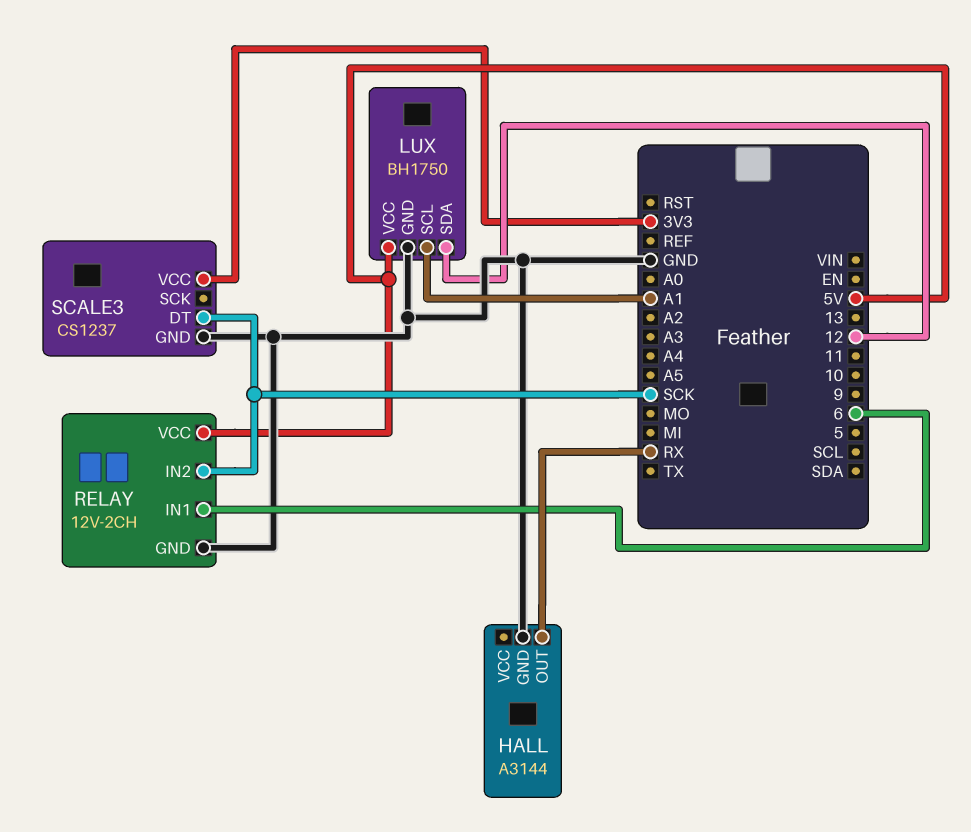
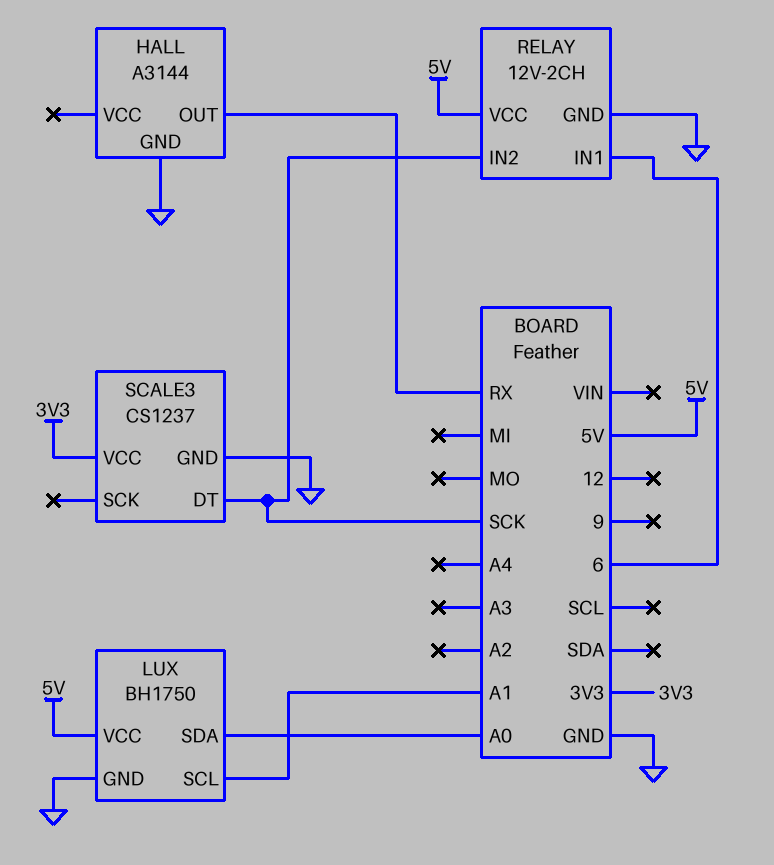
LUX pin SDA: 12 -> A0

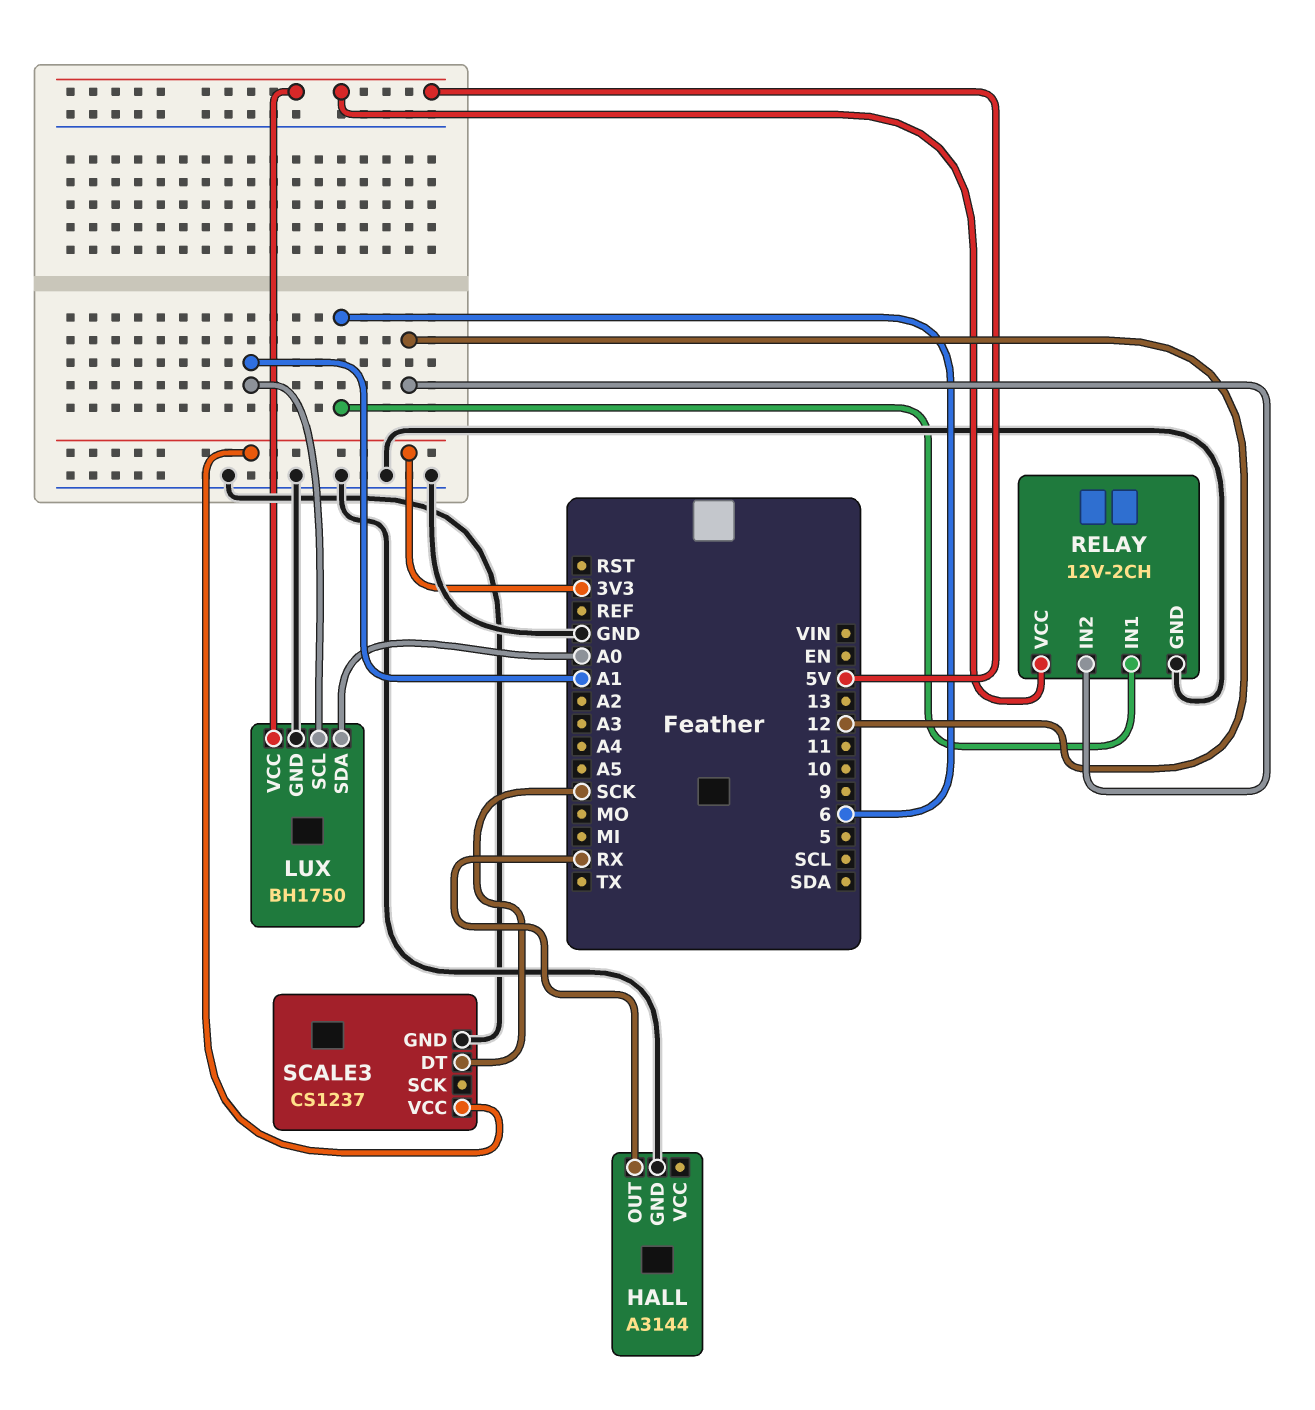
RELAY pin IN2: SCK -> 12

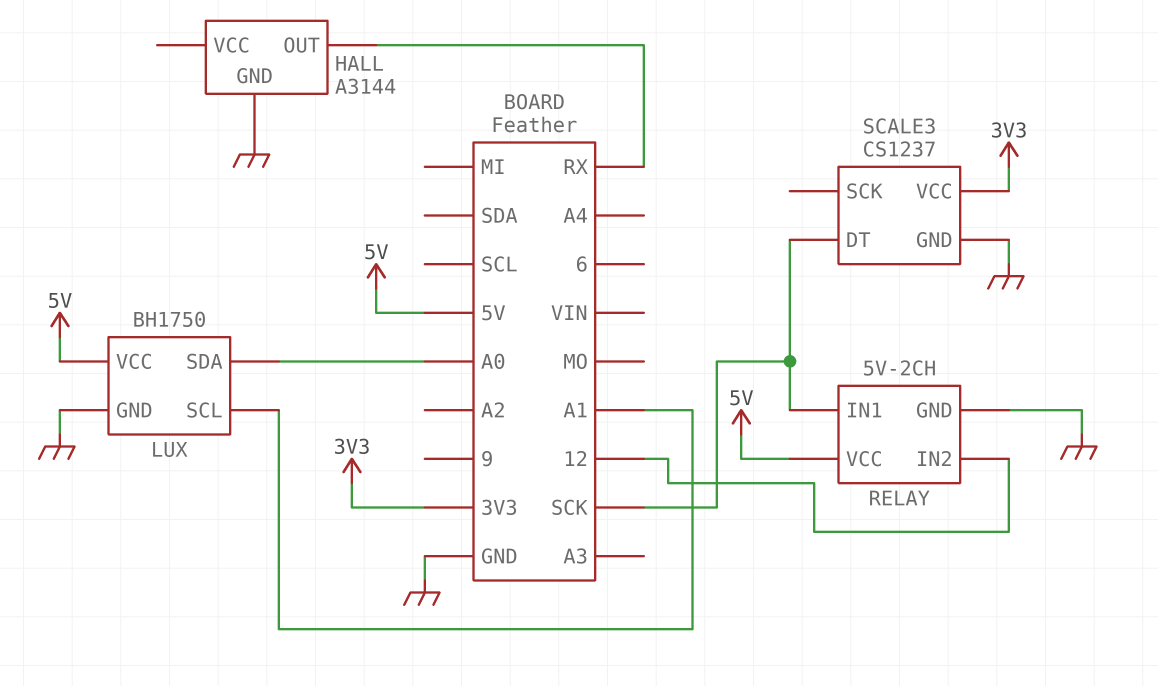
RELAY: 12V-2CH -> 5V-2CH
RELAY pin IN1: 6 -> SCK

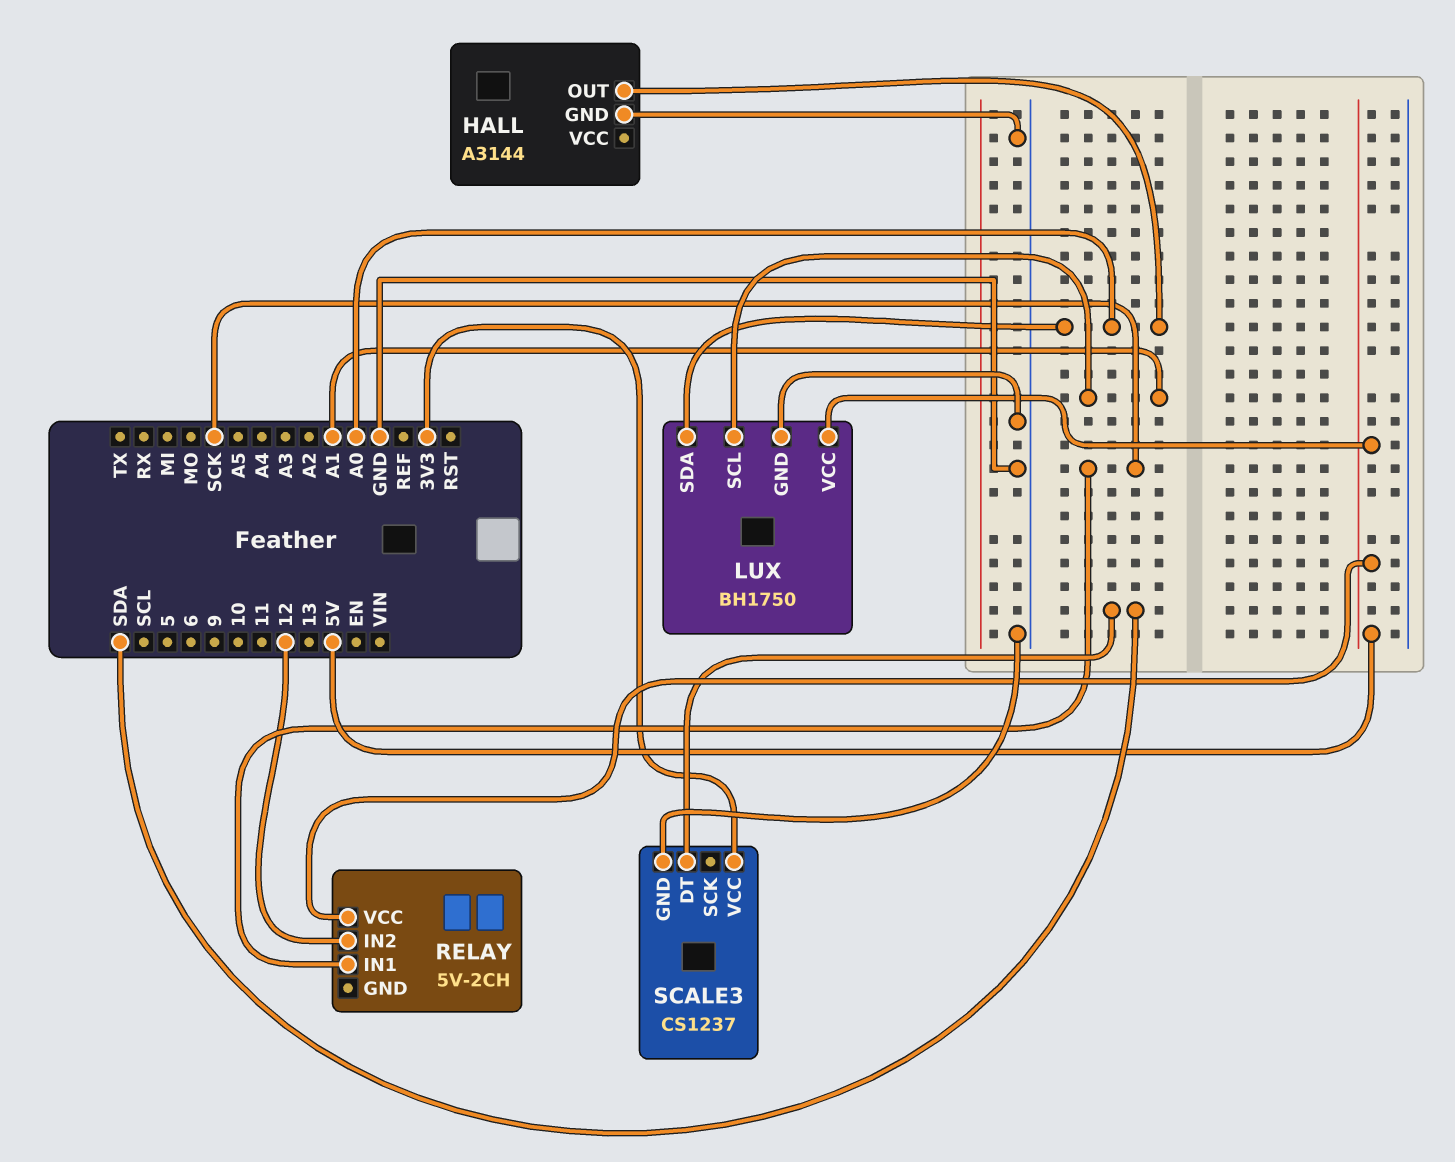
HALL pin OUT: RX -> A0
RELAY pin GND: GND -> none
SCALE3 pin DT: SCK -> SDA

